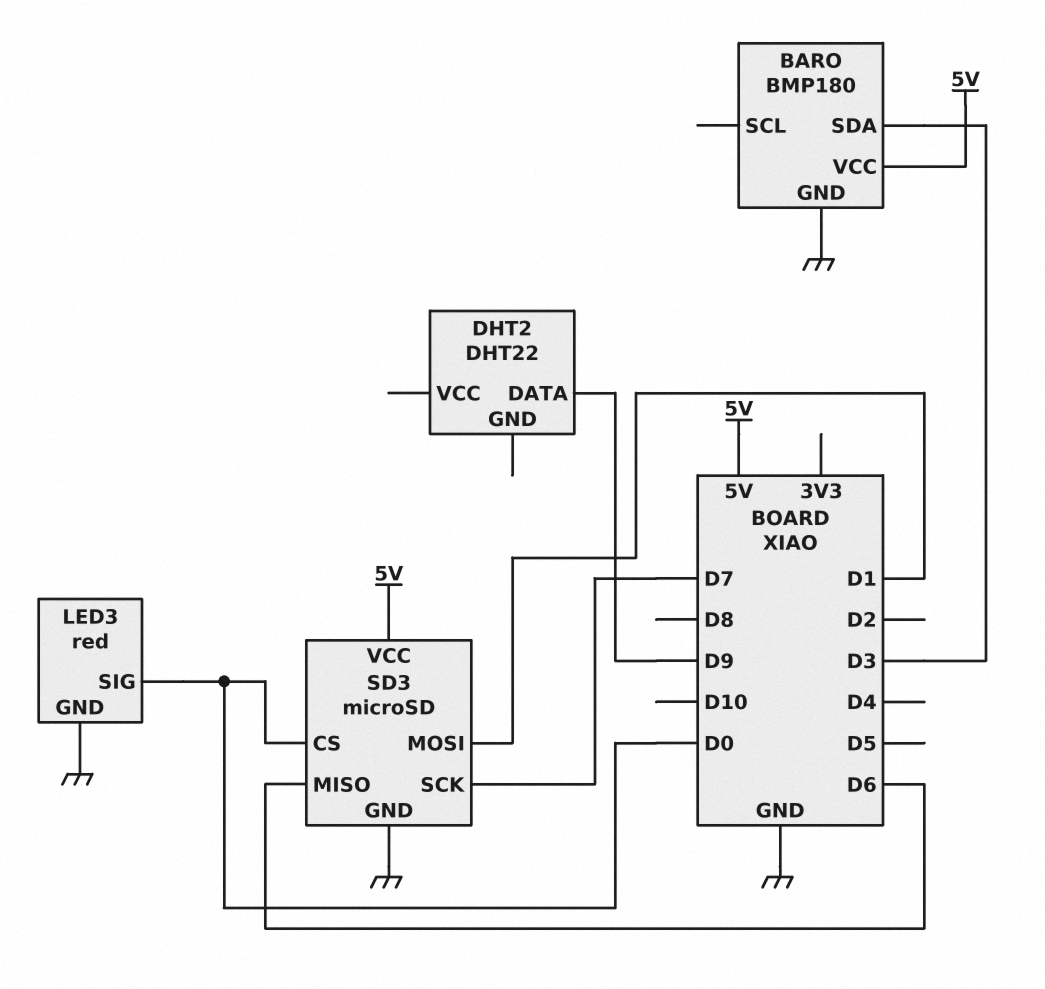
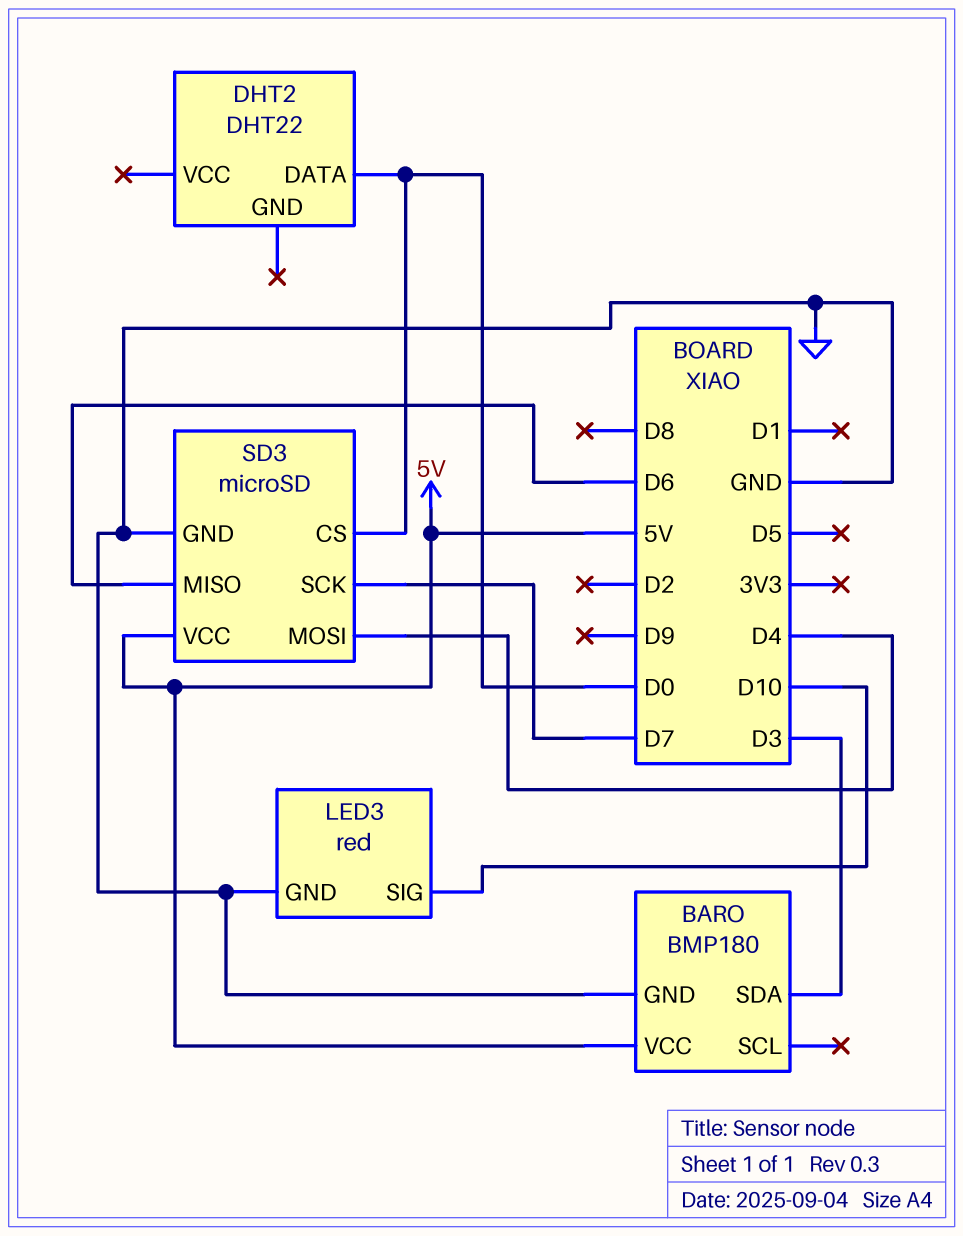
DHT2 pin DATA: D9 -> D0
LED3 pin SIG: D0 -> D10
SD3 pin MOSI: D1 -> D4

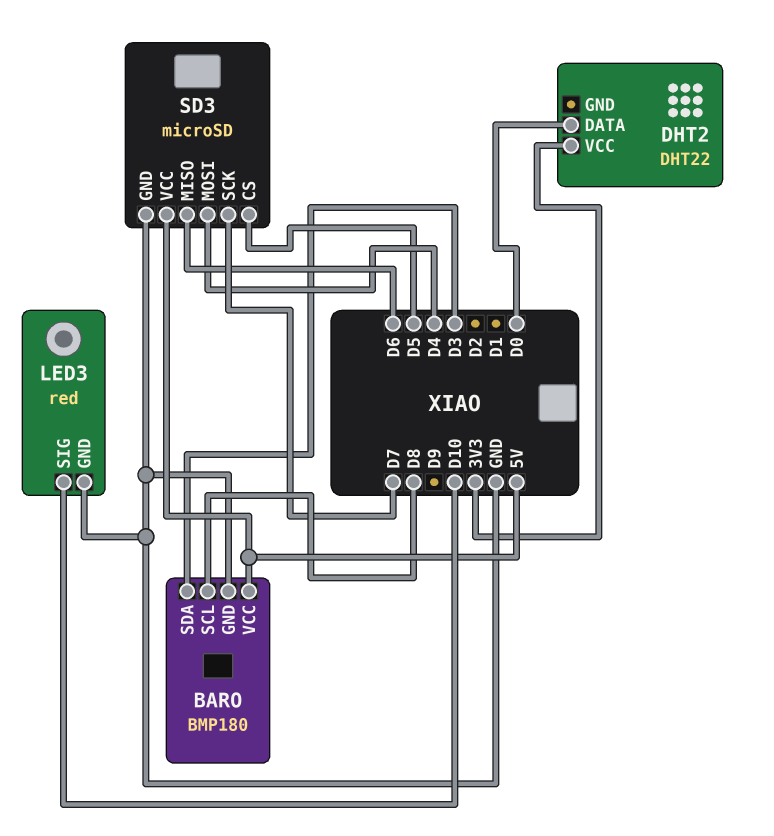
BARO pin SCL: none -> D8
DHT2 pin VCC: none -> 3V3
SD3 pin CS: D0 -> D5

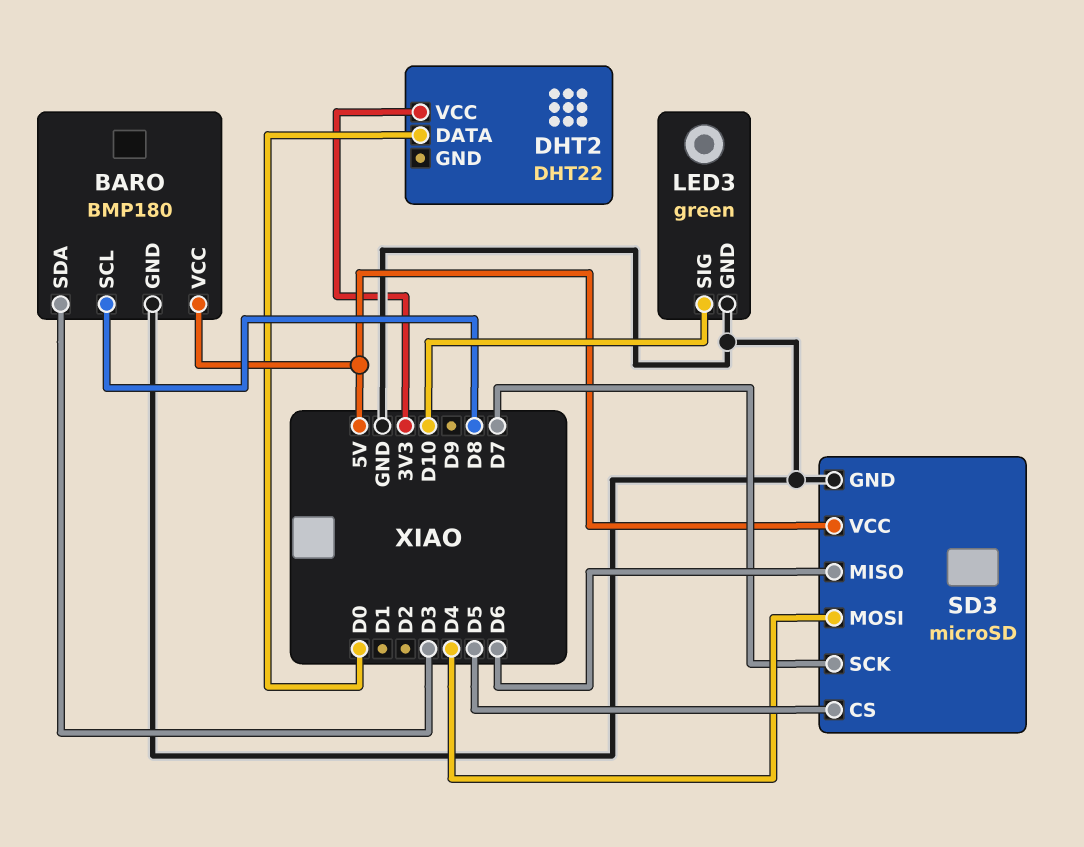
LED3: red -> green

